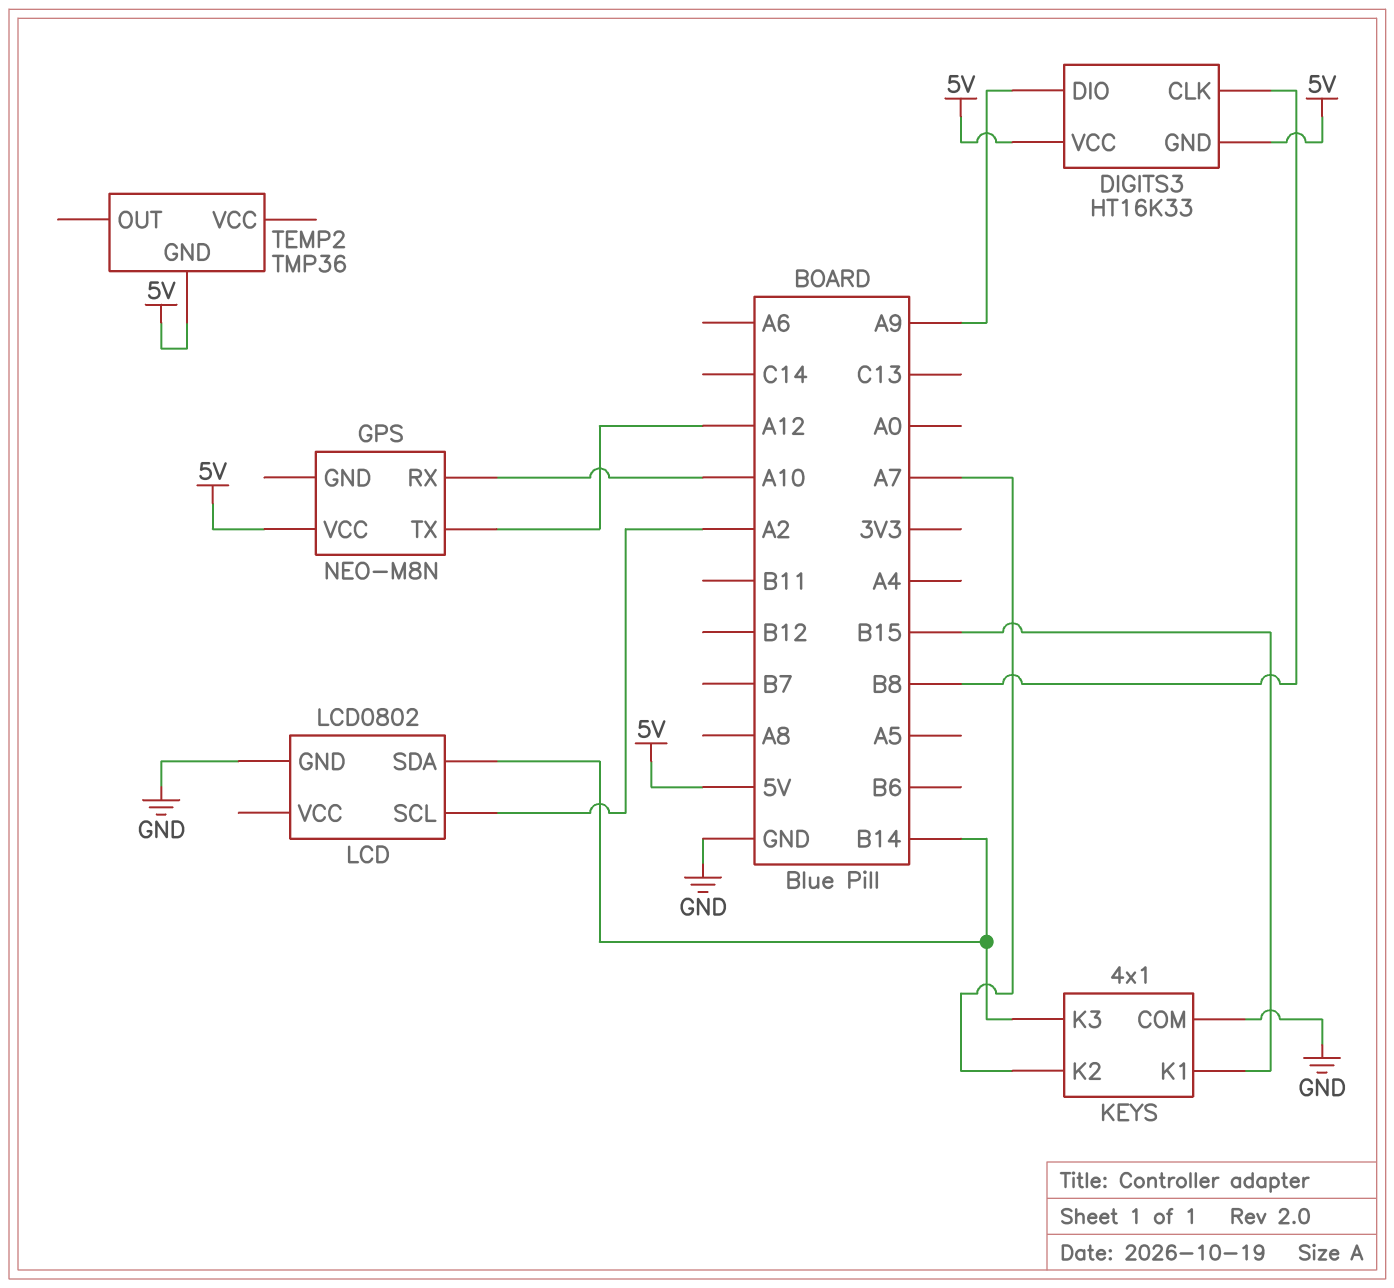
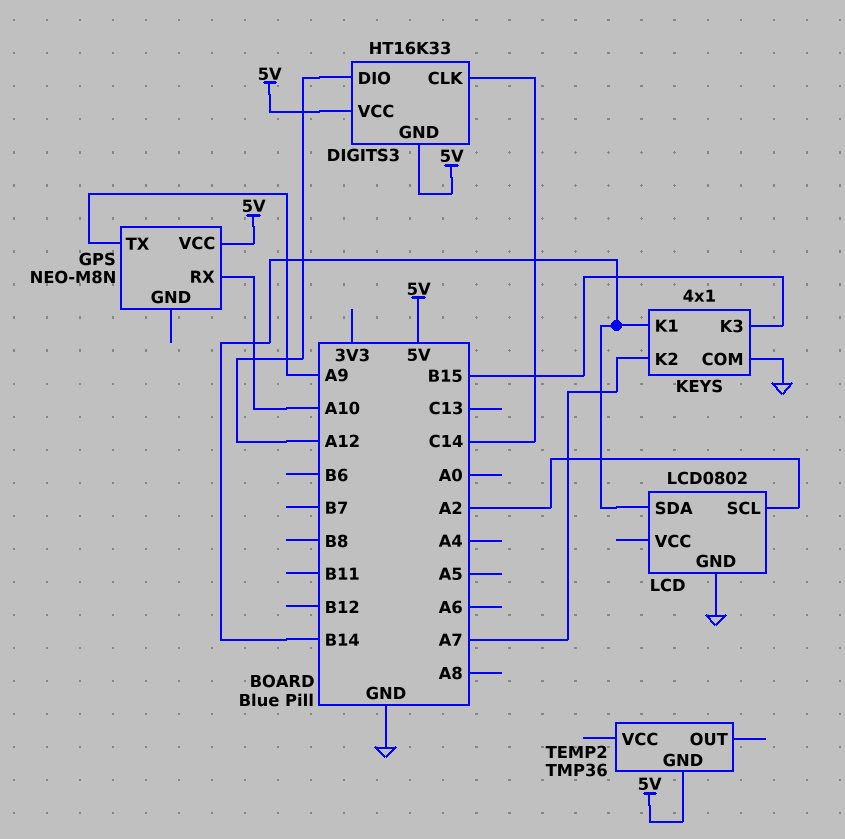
DIGITS3 pin CLK: B8 -> C14
DIGITS3 pin DIO: A9 -> A12
GPS pin TX: A12 -> A9
KEYS pin K1: B15 -> B14
KEYS pin K3: B14 -> B15

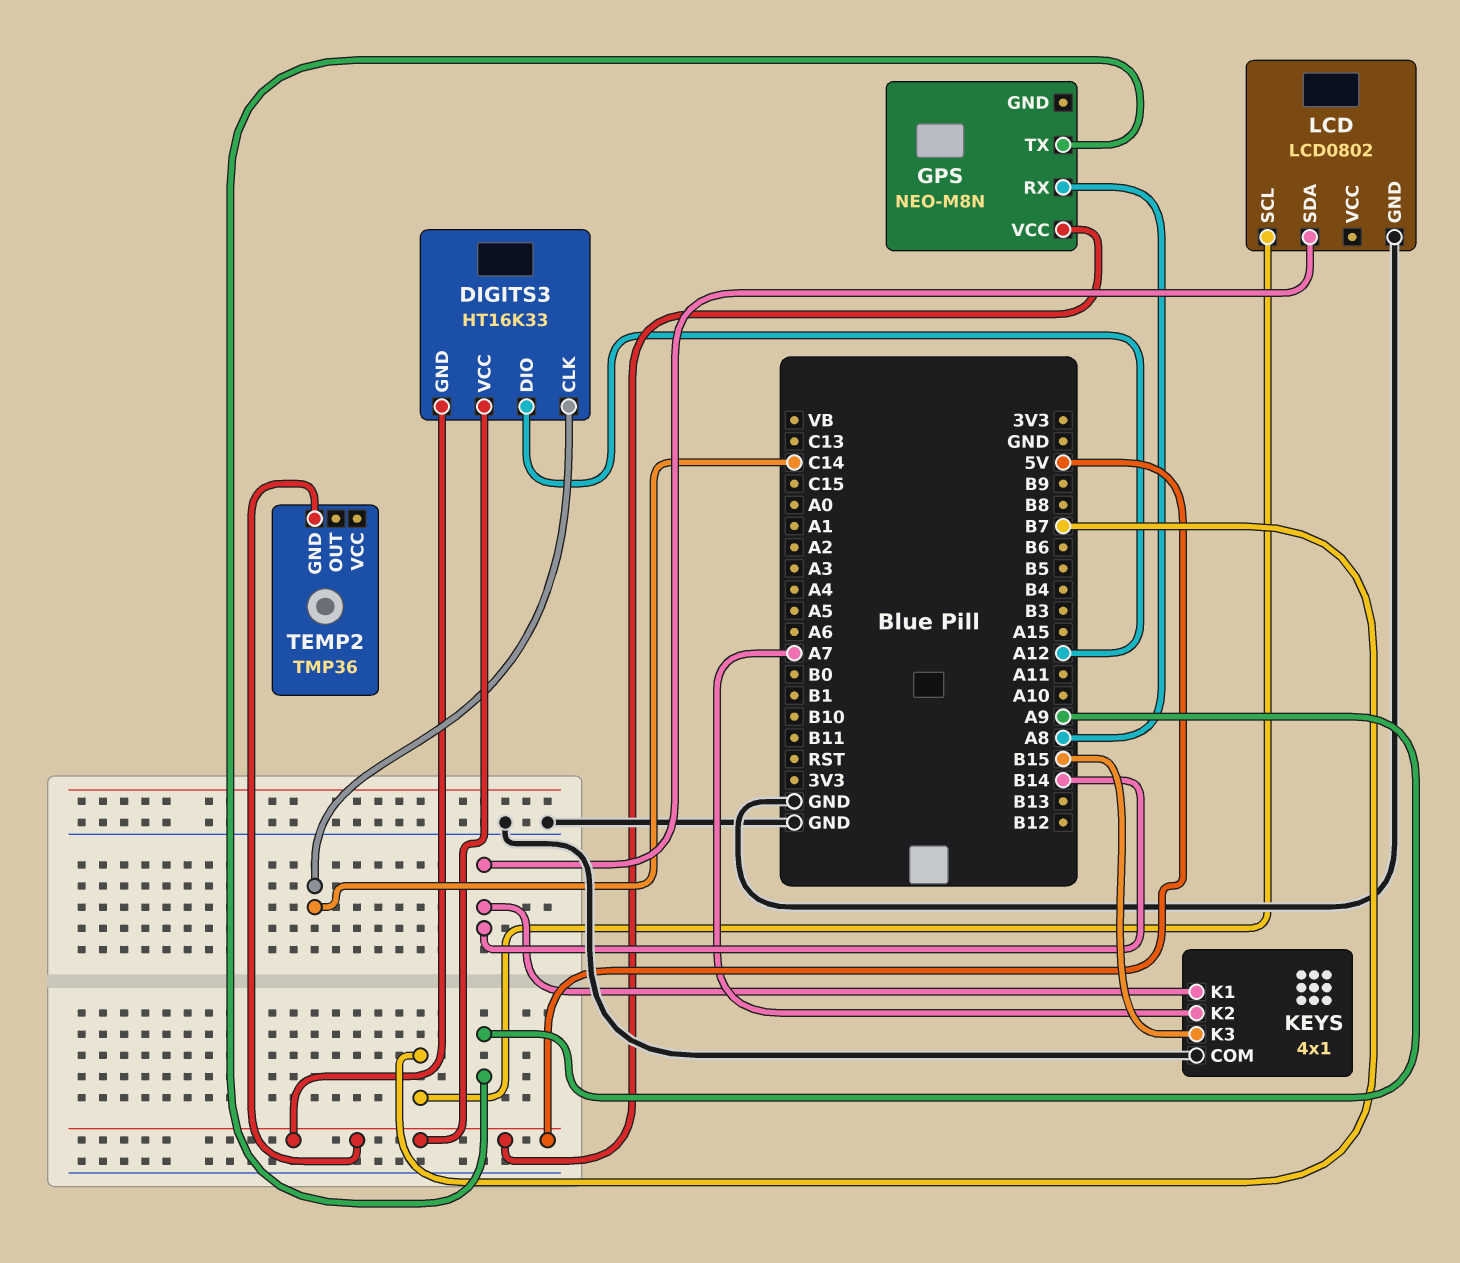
GPS pin RX: A10 -> A8
LCD pin SCL: A2 -> B7

